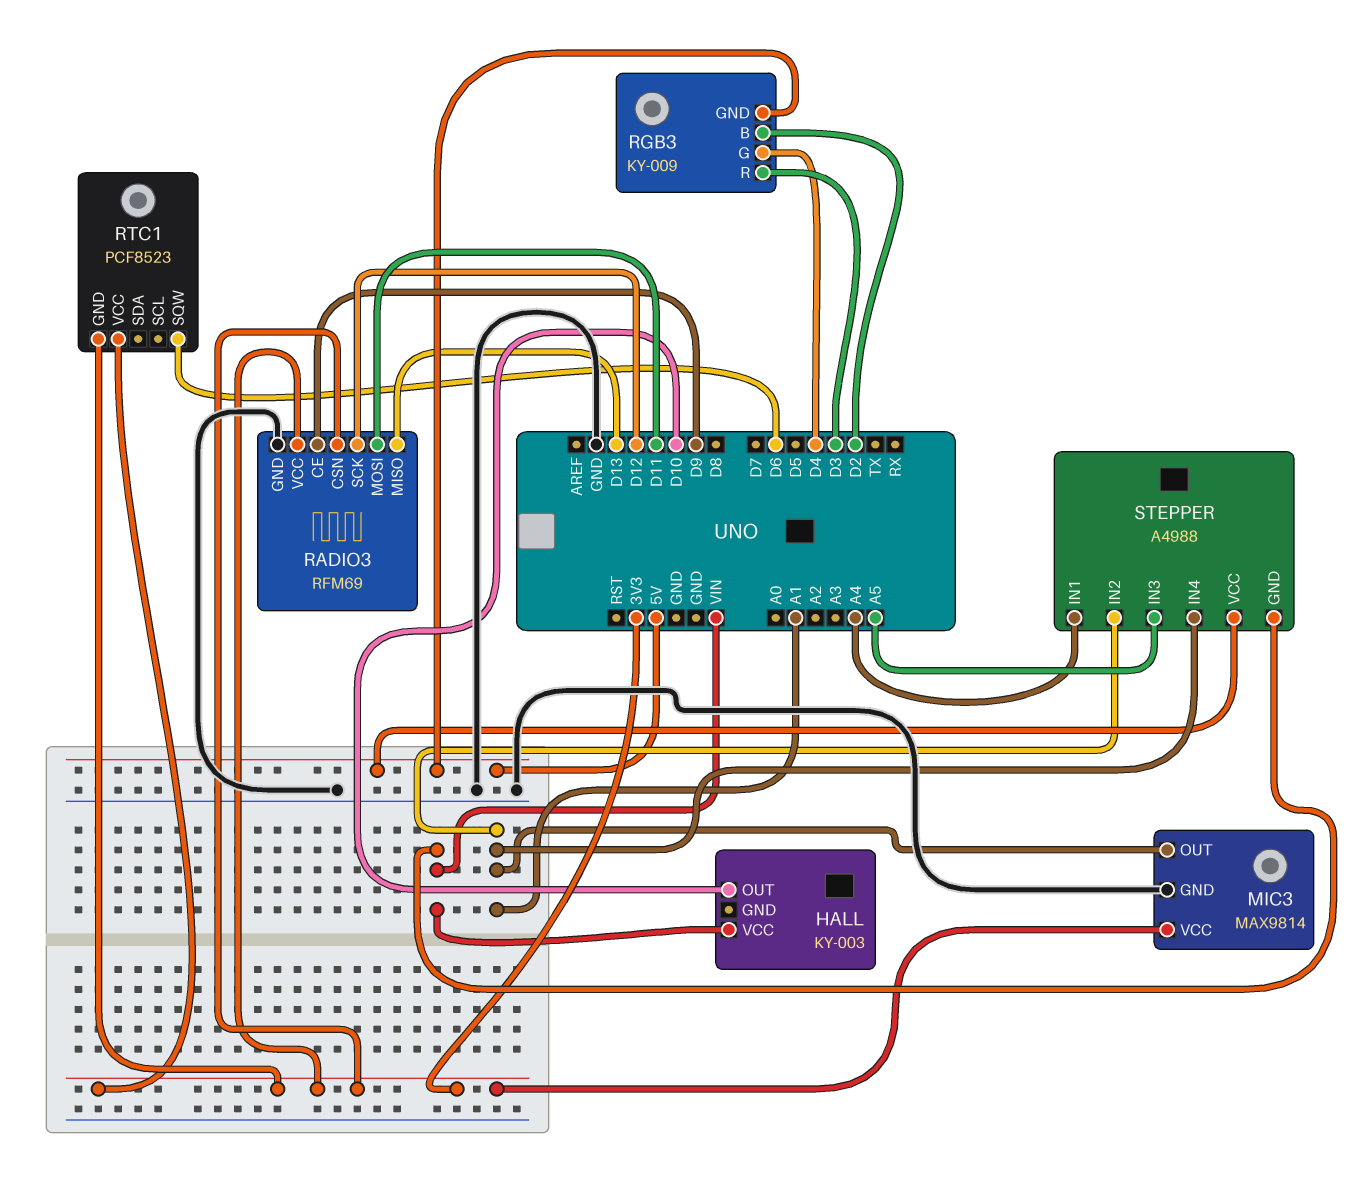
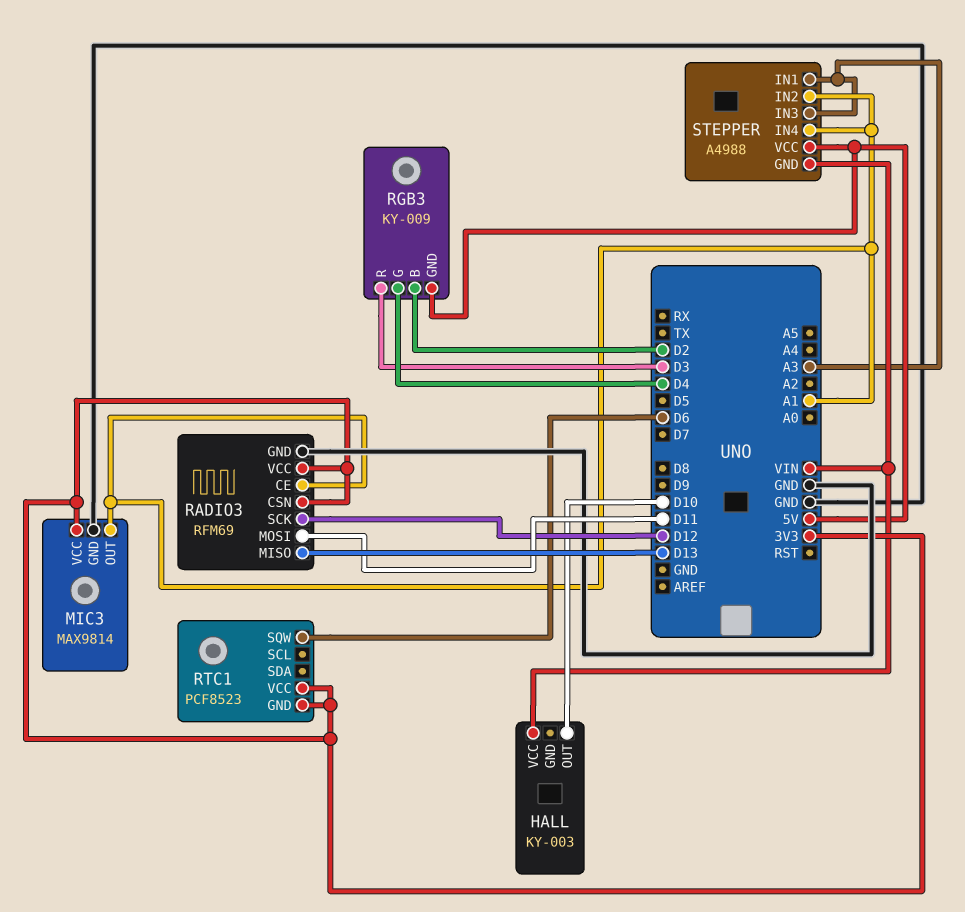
RADIO3 pin CE: D9 -> A1
STEPPER pin IN1: A4 -> A3
STEPPER pin IN3: A5 -> A3

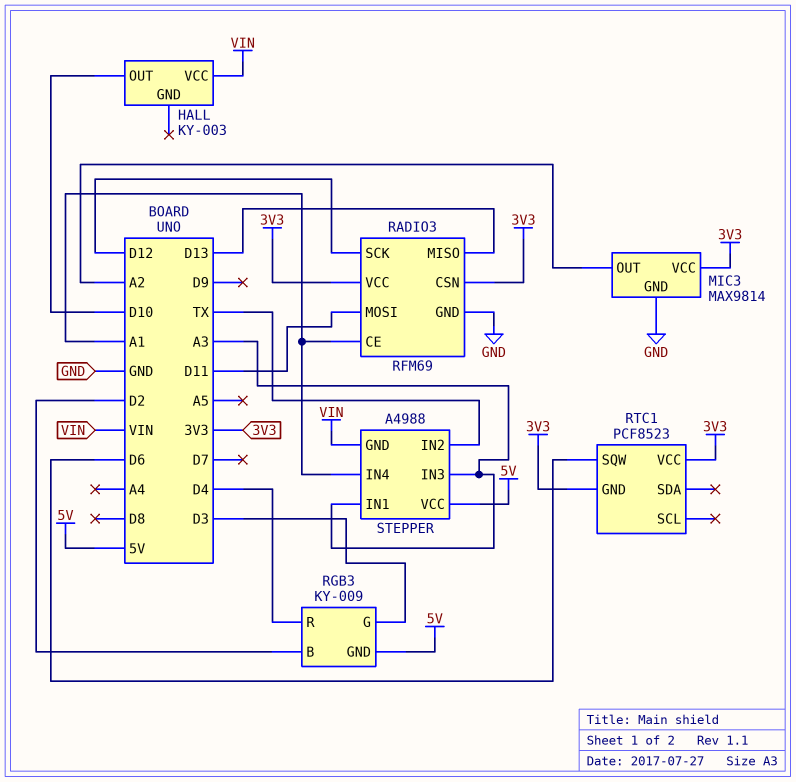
MIC3 pin OUT: A1 -> A2
RGB3 pin G: D4 -> D3
RGB3 pin R: D3 -> D4
STEPPER pin IN2: A1 -> TX

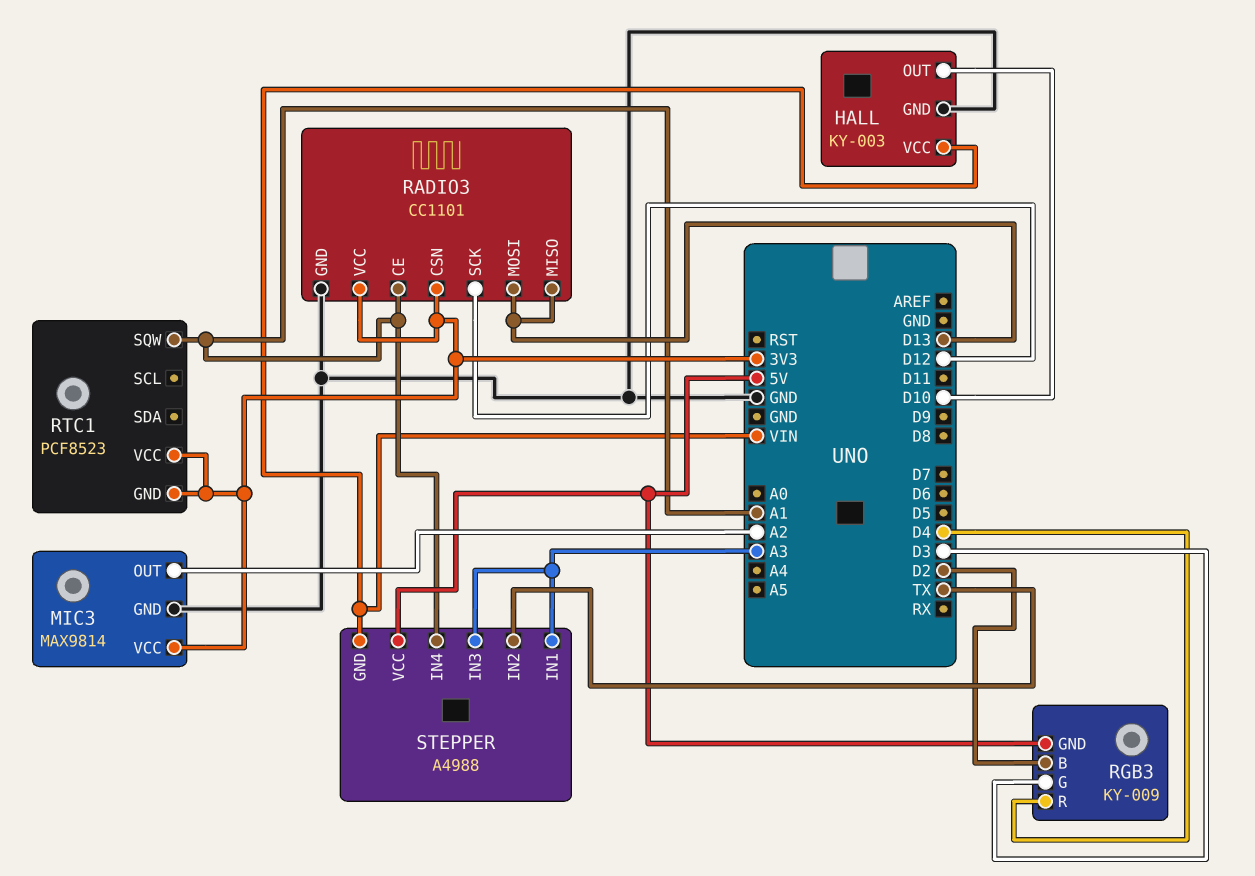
HALL pin GND: none -> GND
RADIO3: RFM69 -> CC1101
RADIO3 pin MOSI: D11 -> D13
RTC1 pin SQW: D6 -> A1

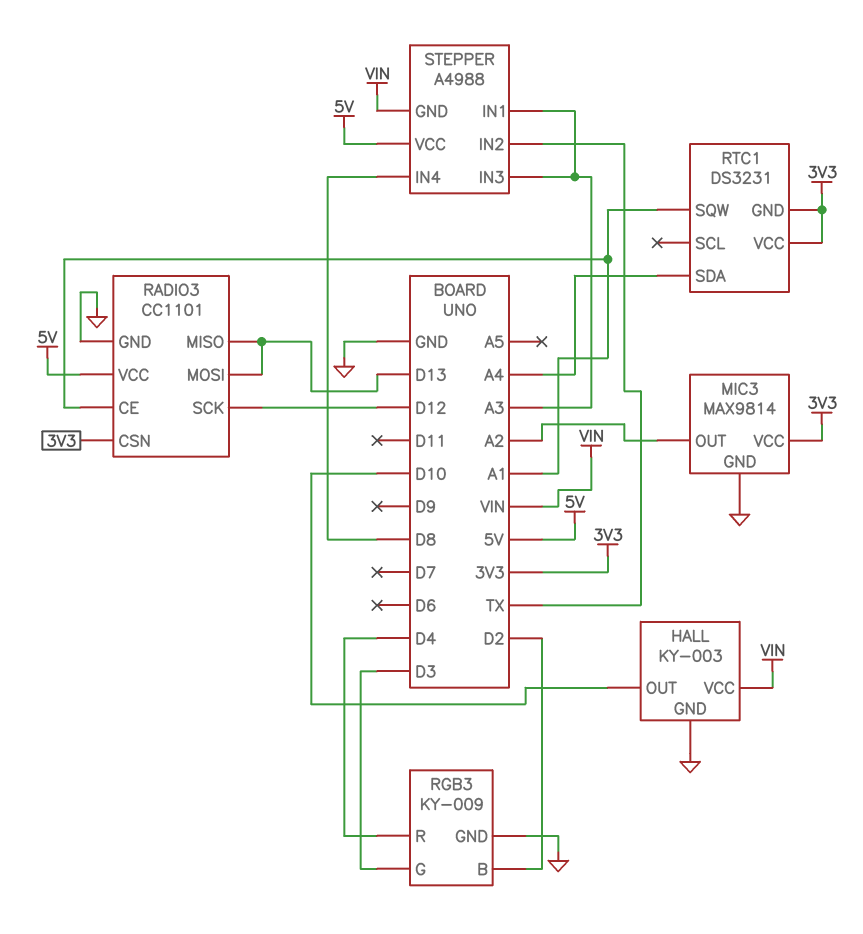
RADIO3 pin VCC: 3V3 -> 5V
RGB3 pin GND: 5V -> GND
RTC1: PCF8523 -> DS3231
RTC1 pin SDA: none -> A4
STEPPER pin IN4: A1 -> D8

